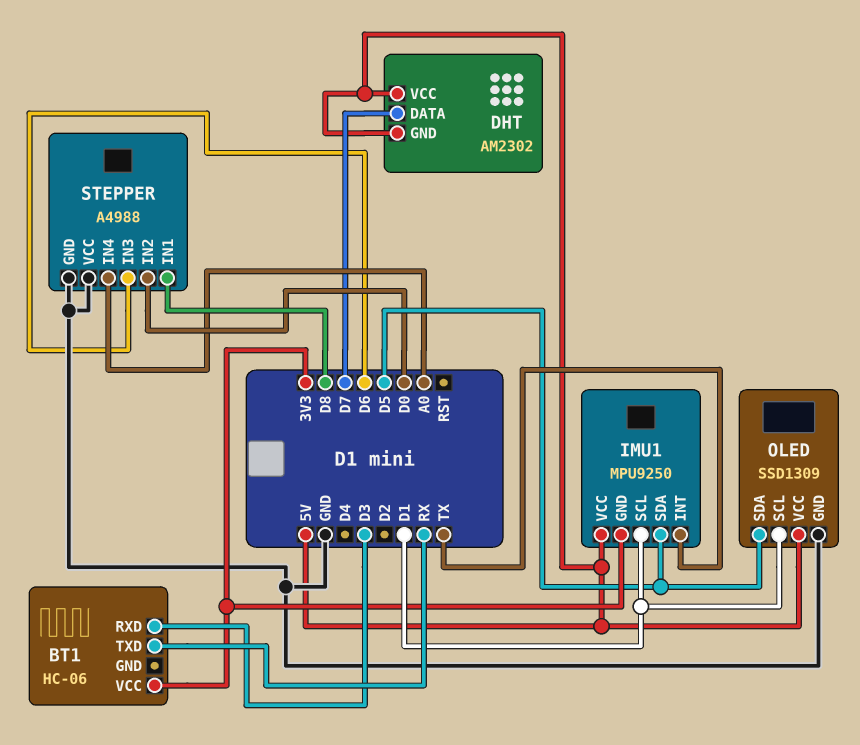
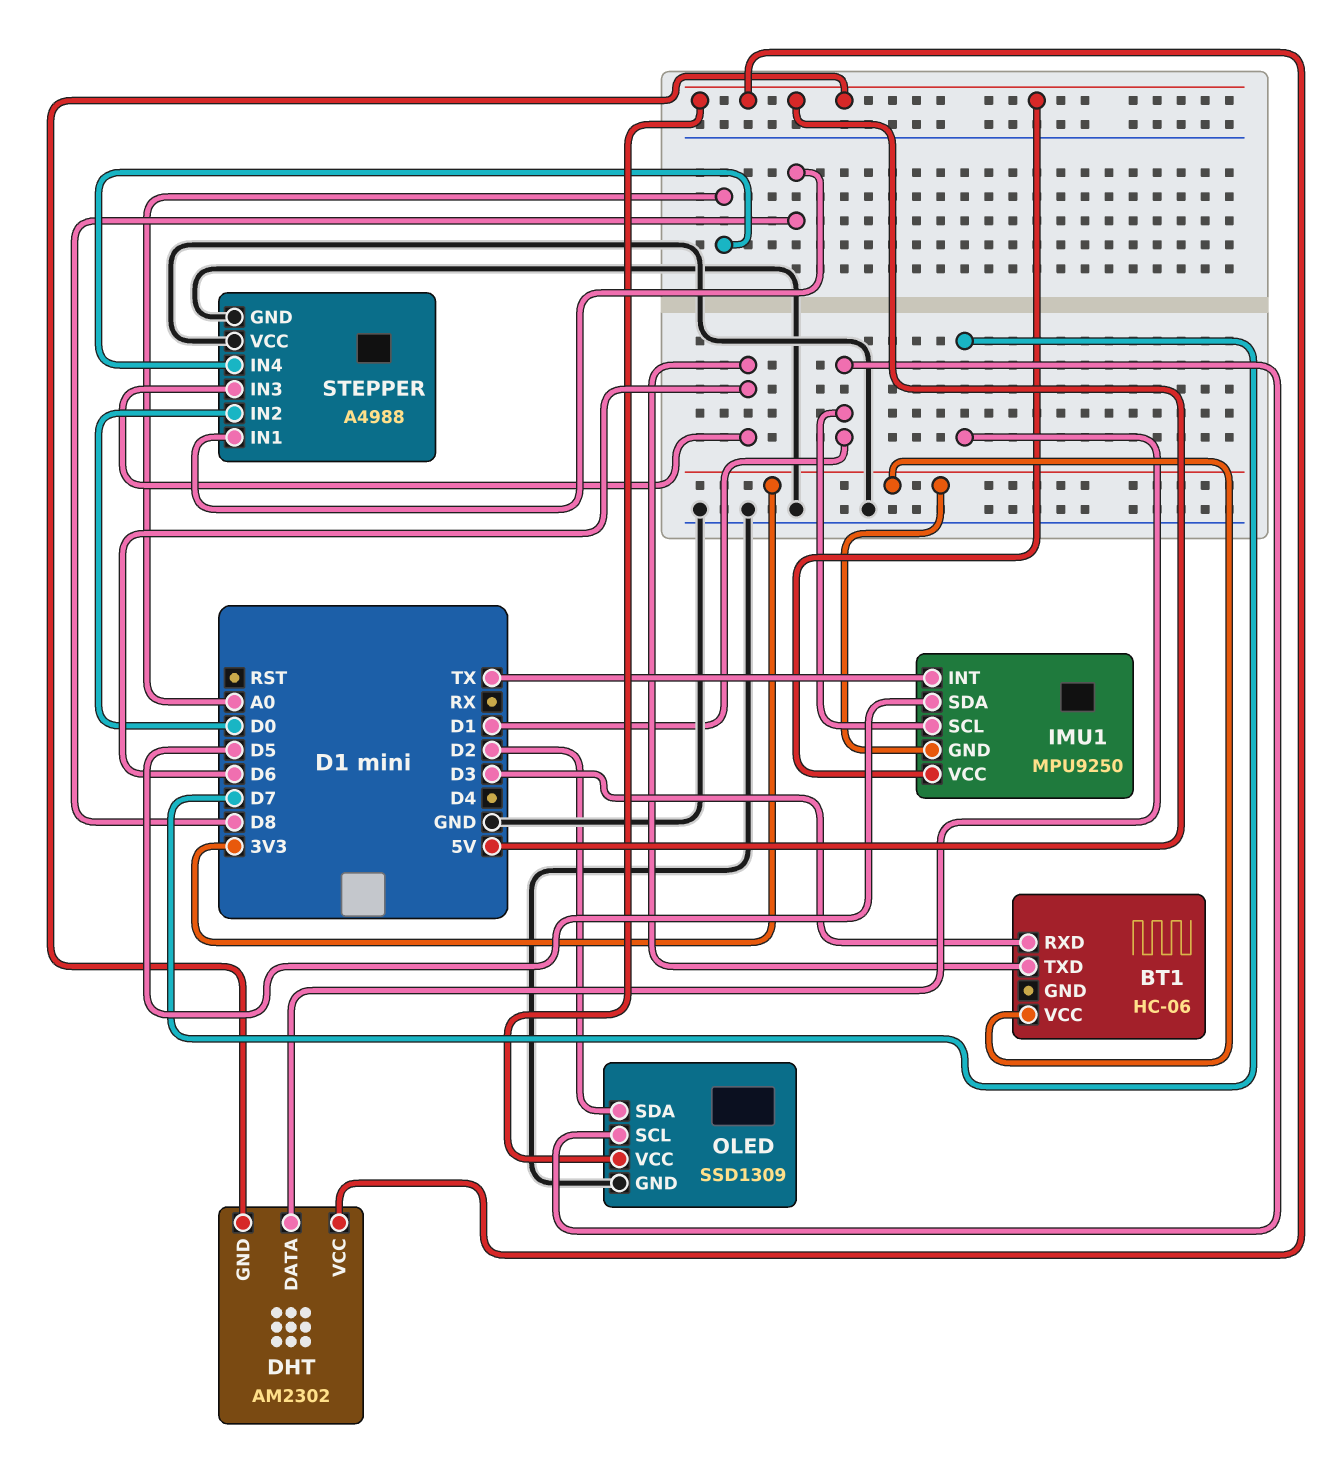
BT1 pin TXD: RX -> D6
OLED pin SDA: D5 -> D2

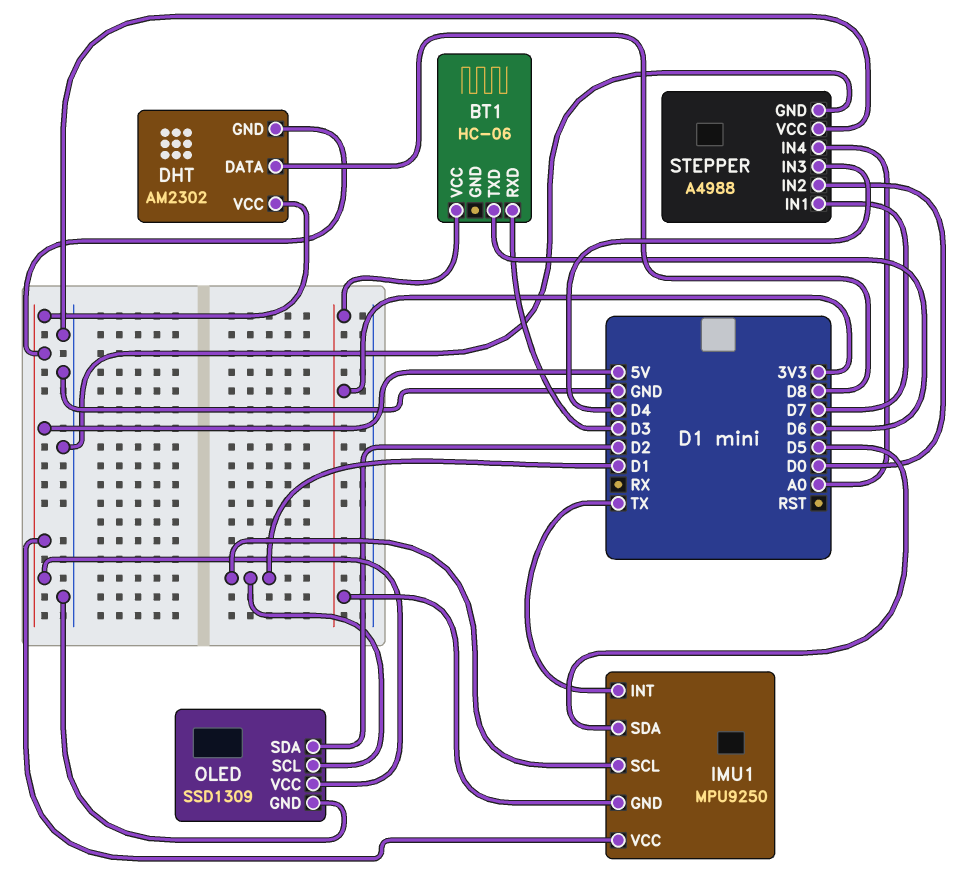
DHT pin DATA: D7 -> D8
STEPPER pin IN1: D8 -> D7
STEPPER pin IN3: D6 -> D4

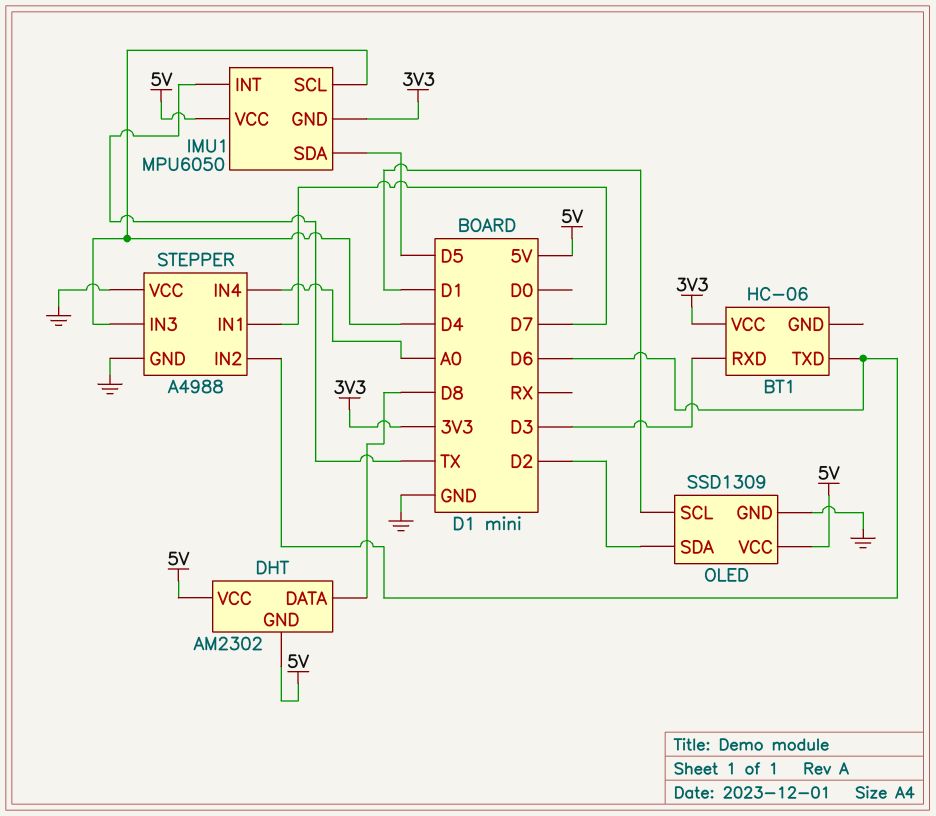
IMU1: MPU9250 -> MPU6050
IMU1 pin SCL: D1 -> D4
STEPPER pin IN2: D0 -> D6

